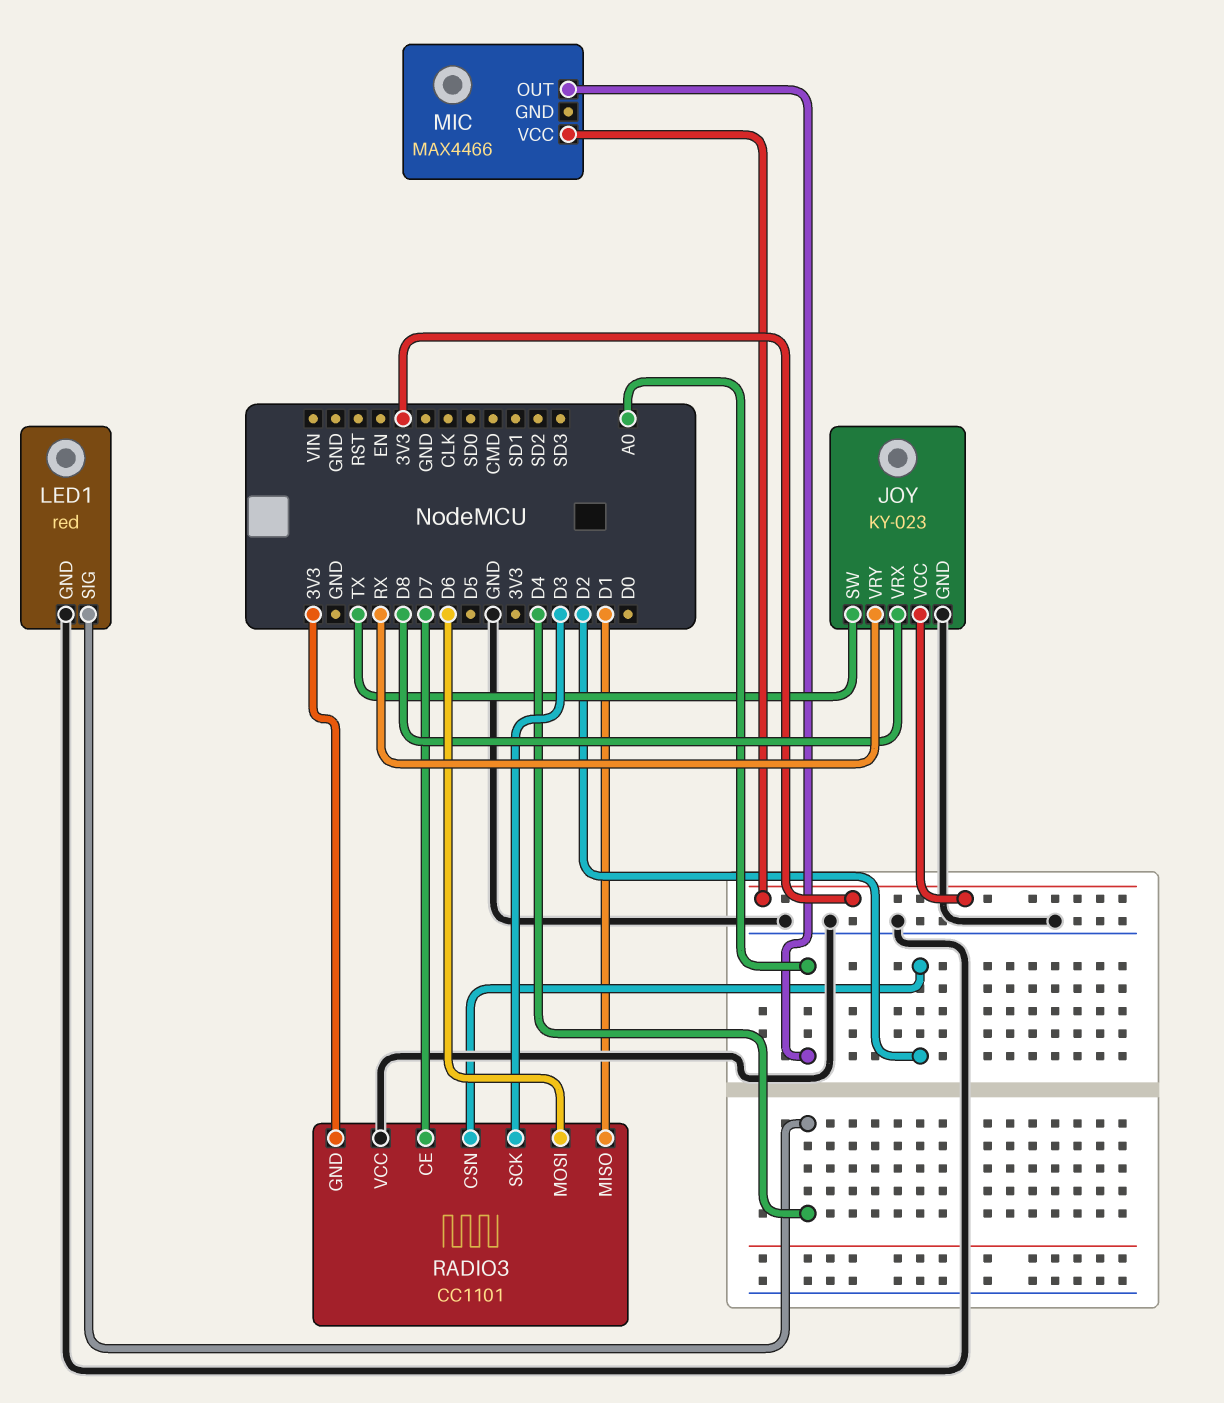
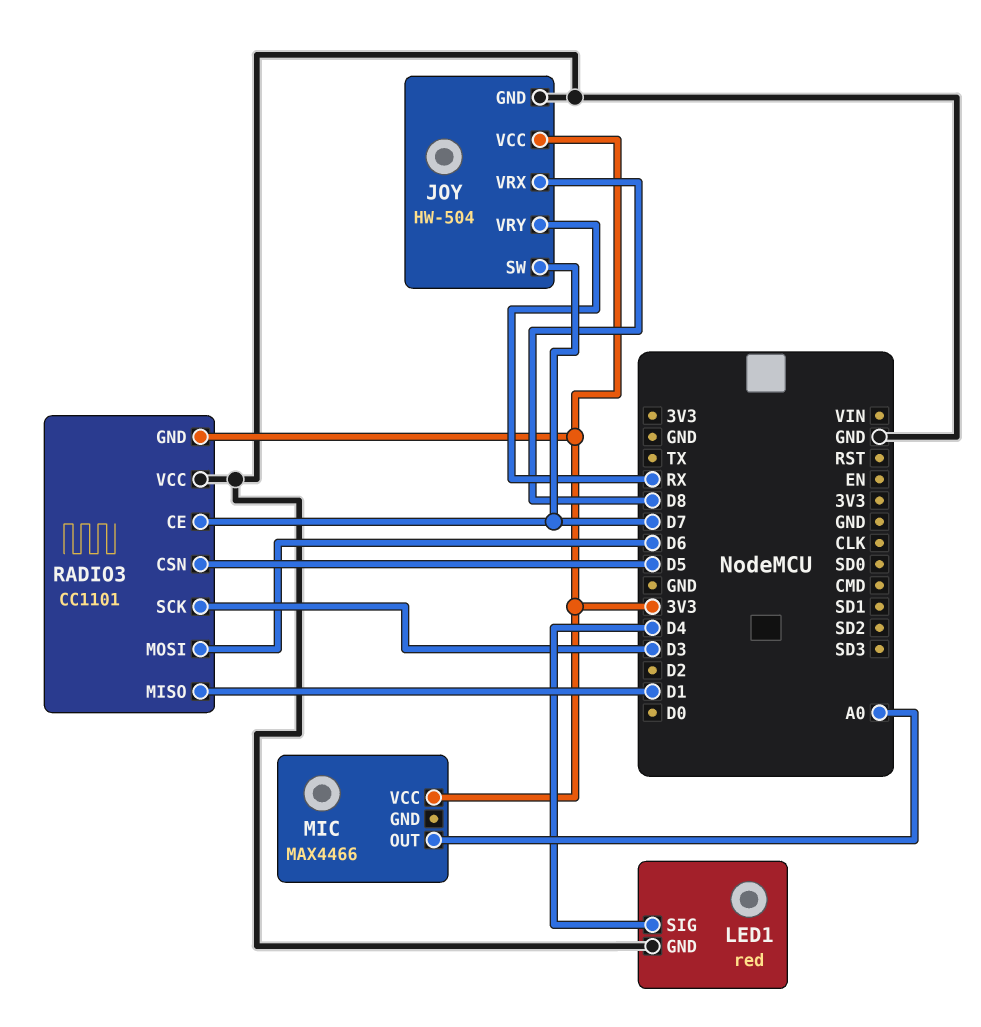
JOY: KY-023 -> HW-504
JOY pin SW: TX -> D7
RADIO3 pin CSN: D2 -> D5

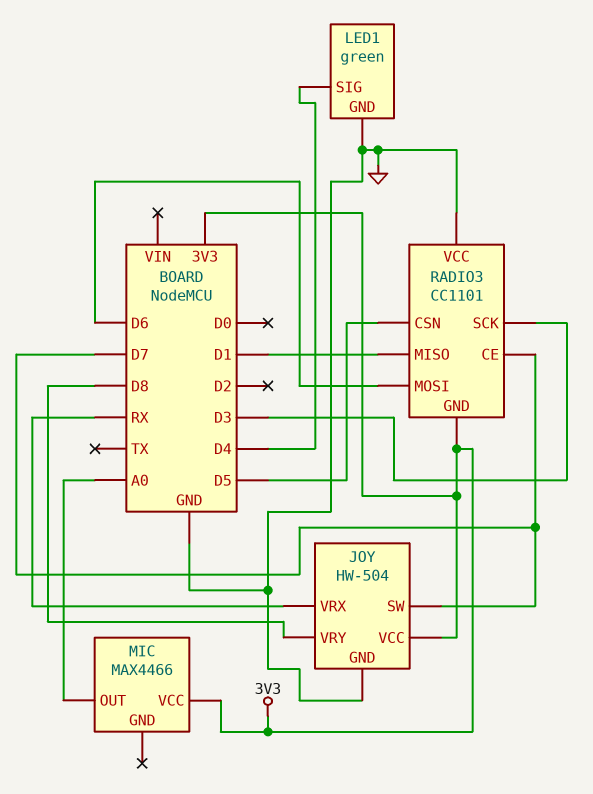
JOY pin VRX: D8 -> RX
JOY pin VRY: RX -> D8
LED1: red -> green

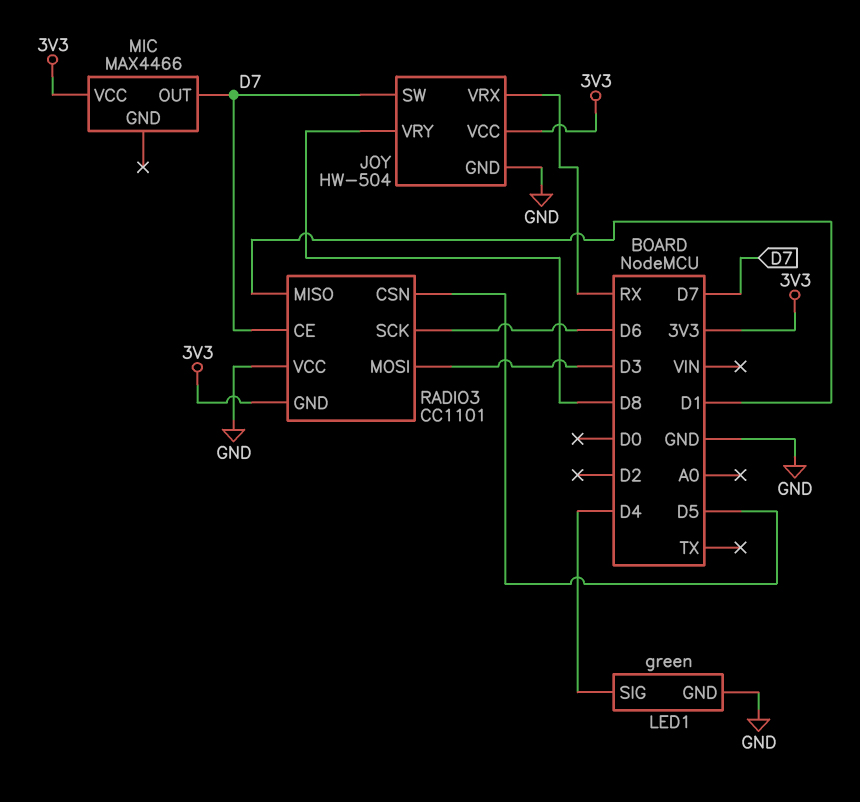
MIC pin OUT: A0 -> D7
RADIO3 pin MOSI: D6 -> D3
RADIO3 pin SCK: D3 -> D6

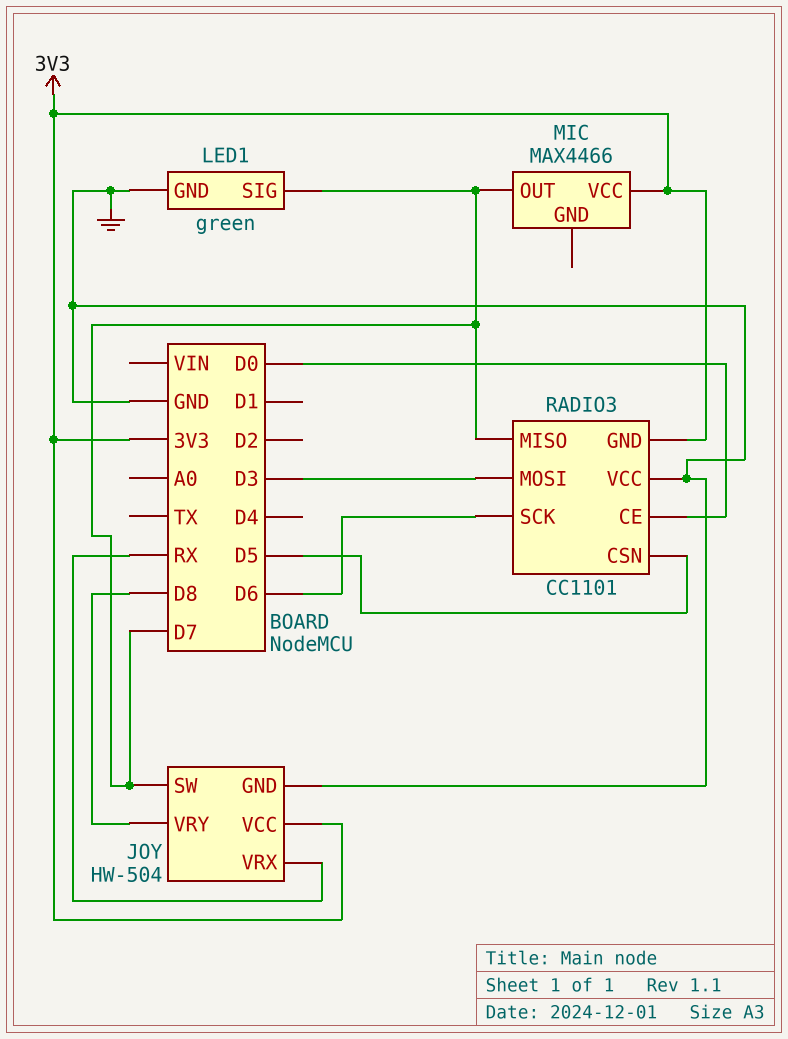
LED1 pin SIG: D4 -> D7
RADIO3 pin CE: D7 -> D0
RADIO3 pin MISO: D1 -> D7

